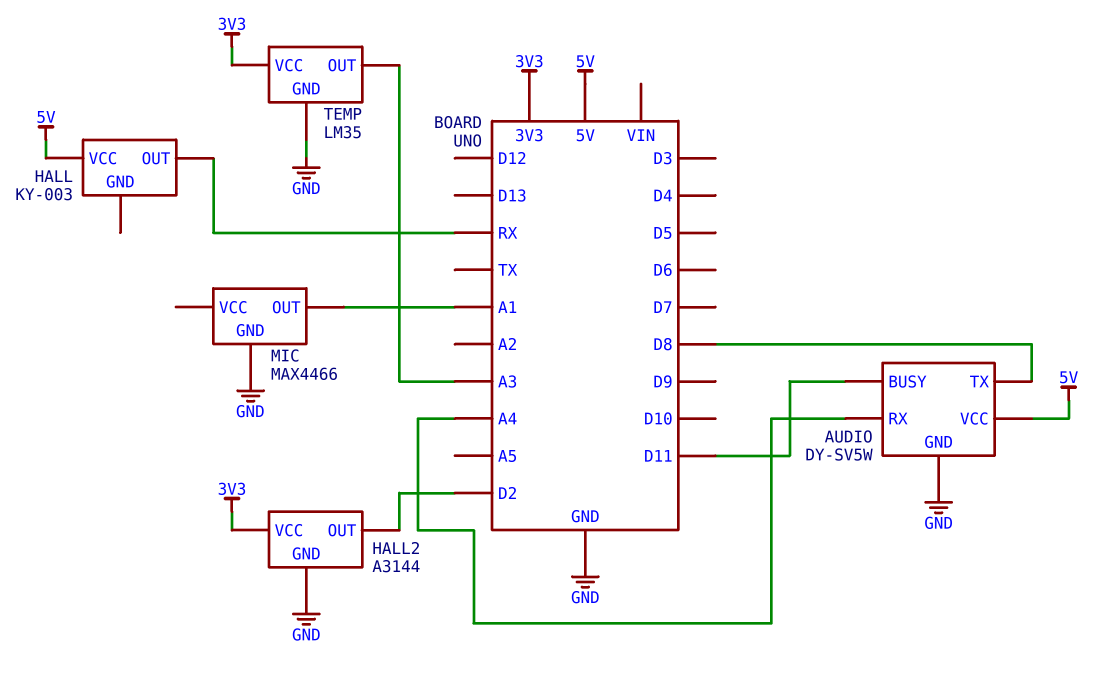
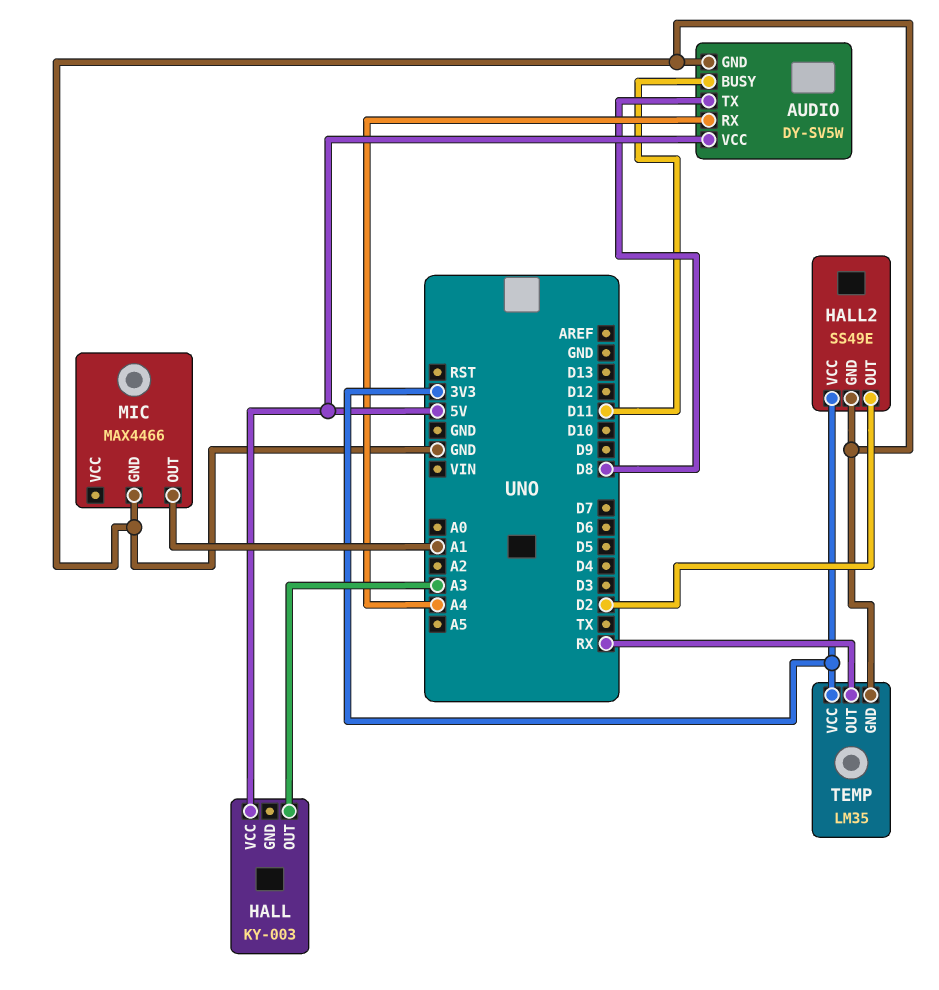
HALL pin OUT: RX -> A3
HALL2: A3144 -> SS49E
TEMP pin OUT: A3 -> RX

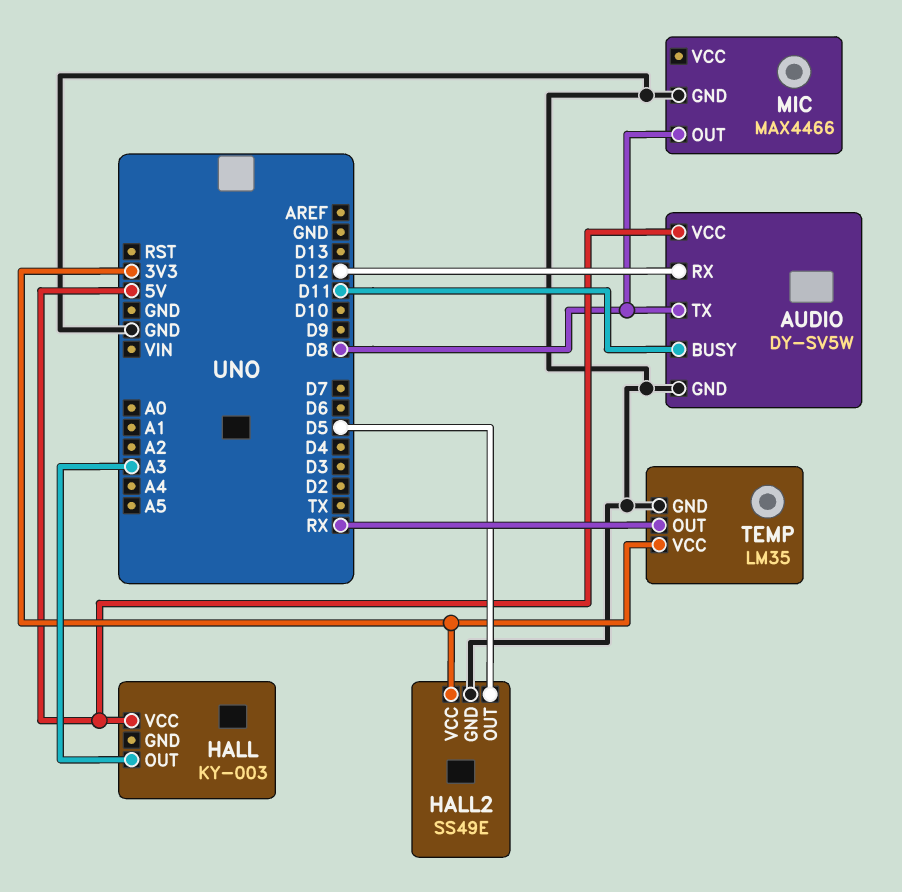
AUDIO pin RX: A4 -> D12
HALL2 pin OUT: D2 -> D5
MIC pin OUT: A1 -> D8

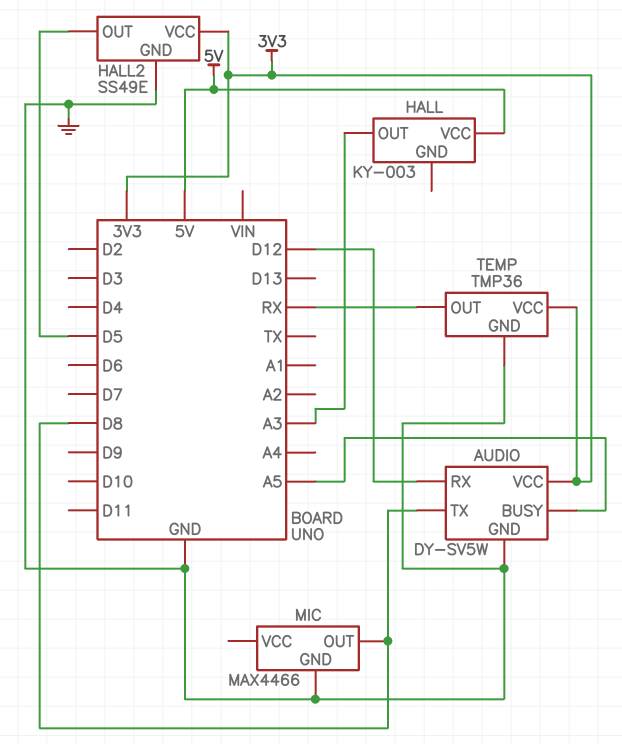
AUDIO pin BUSY: D11 -> A5
AUDIO pin VCC: 5V -> 3V3
TEMP: LM35 -> TMP36

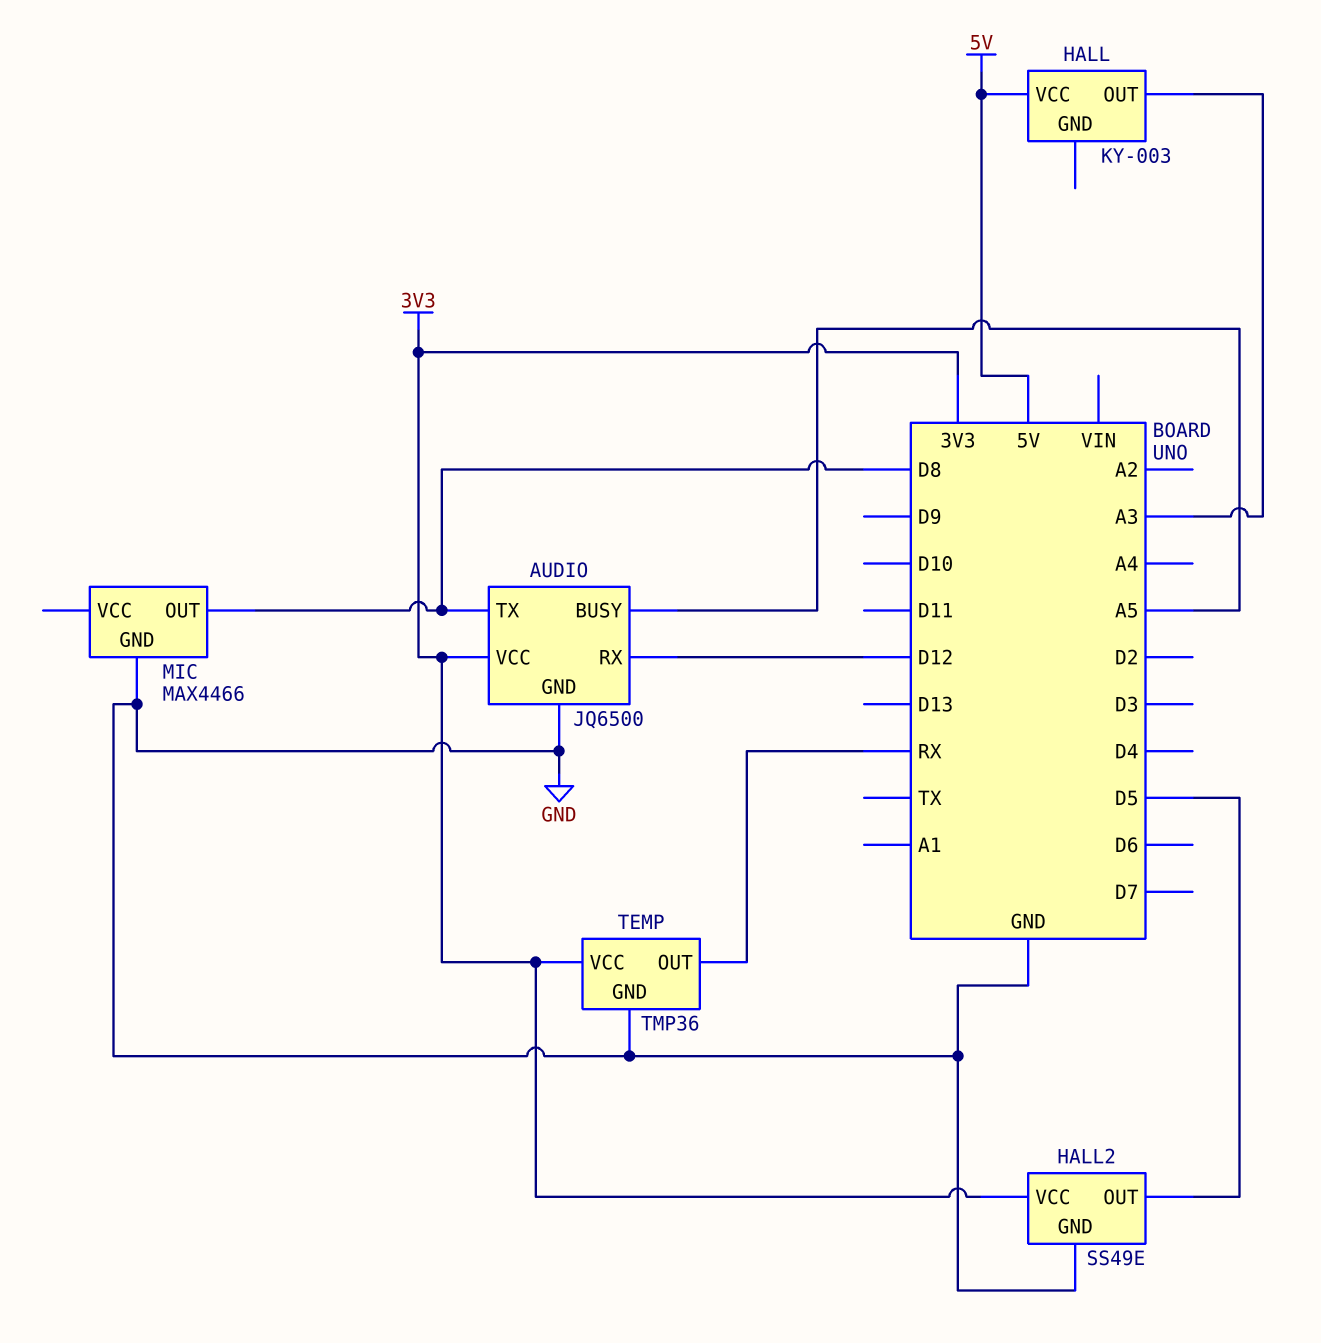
AUDIO: DY-SV5W -> JQ6500

